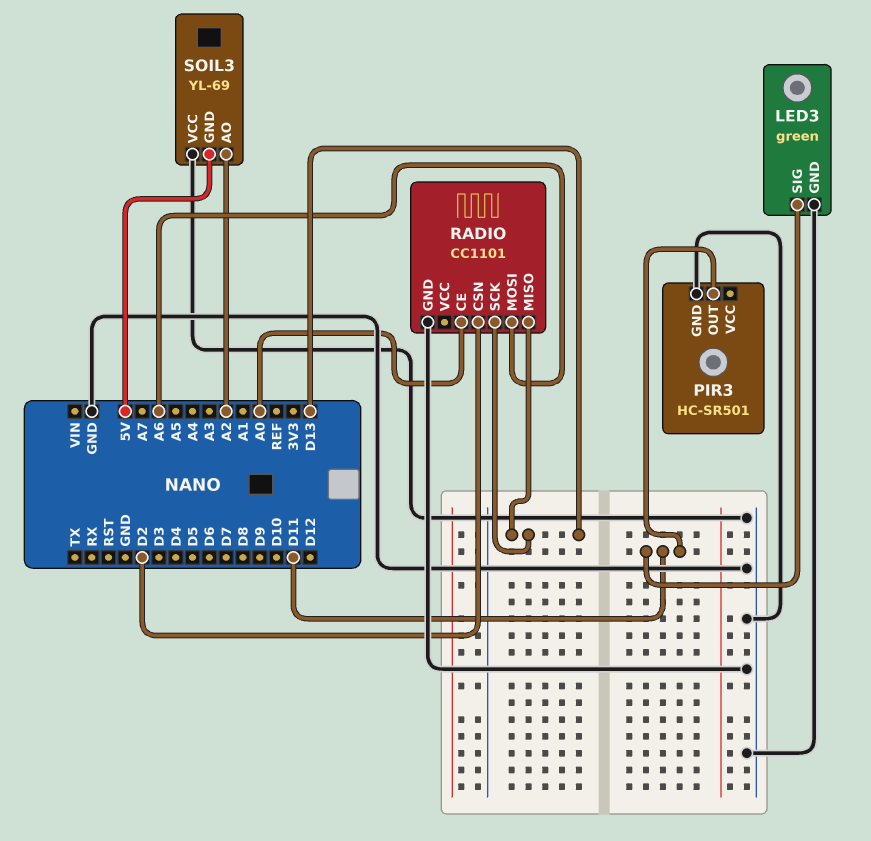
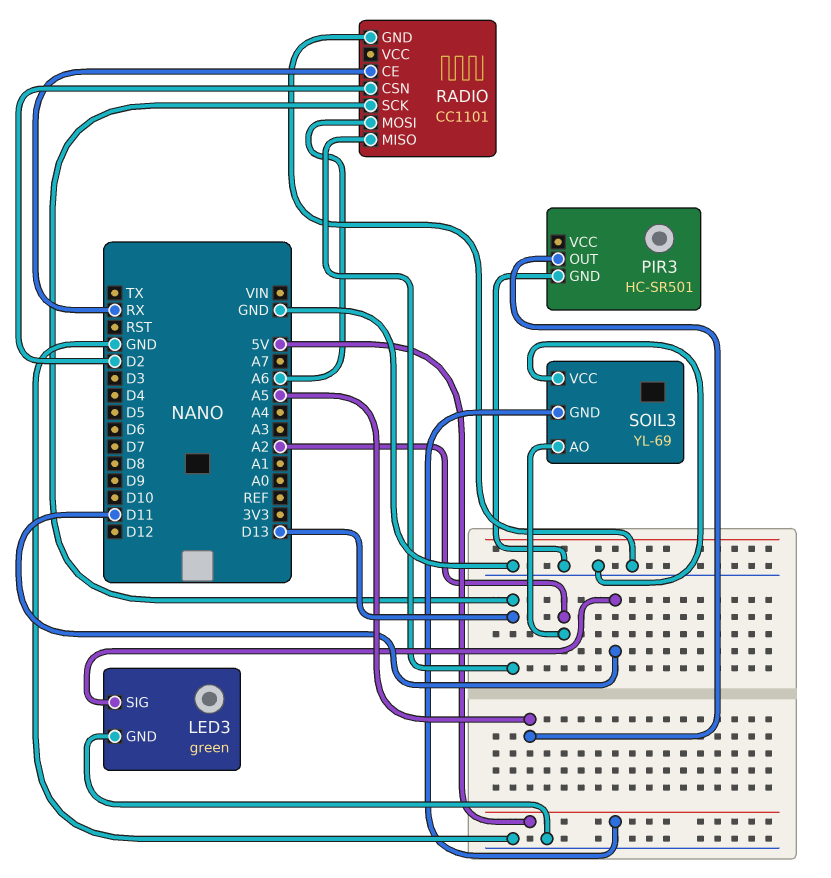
PIR3 pin OUT: D11 -> A5
RADIO pin CE: A0 -> RX

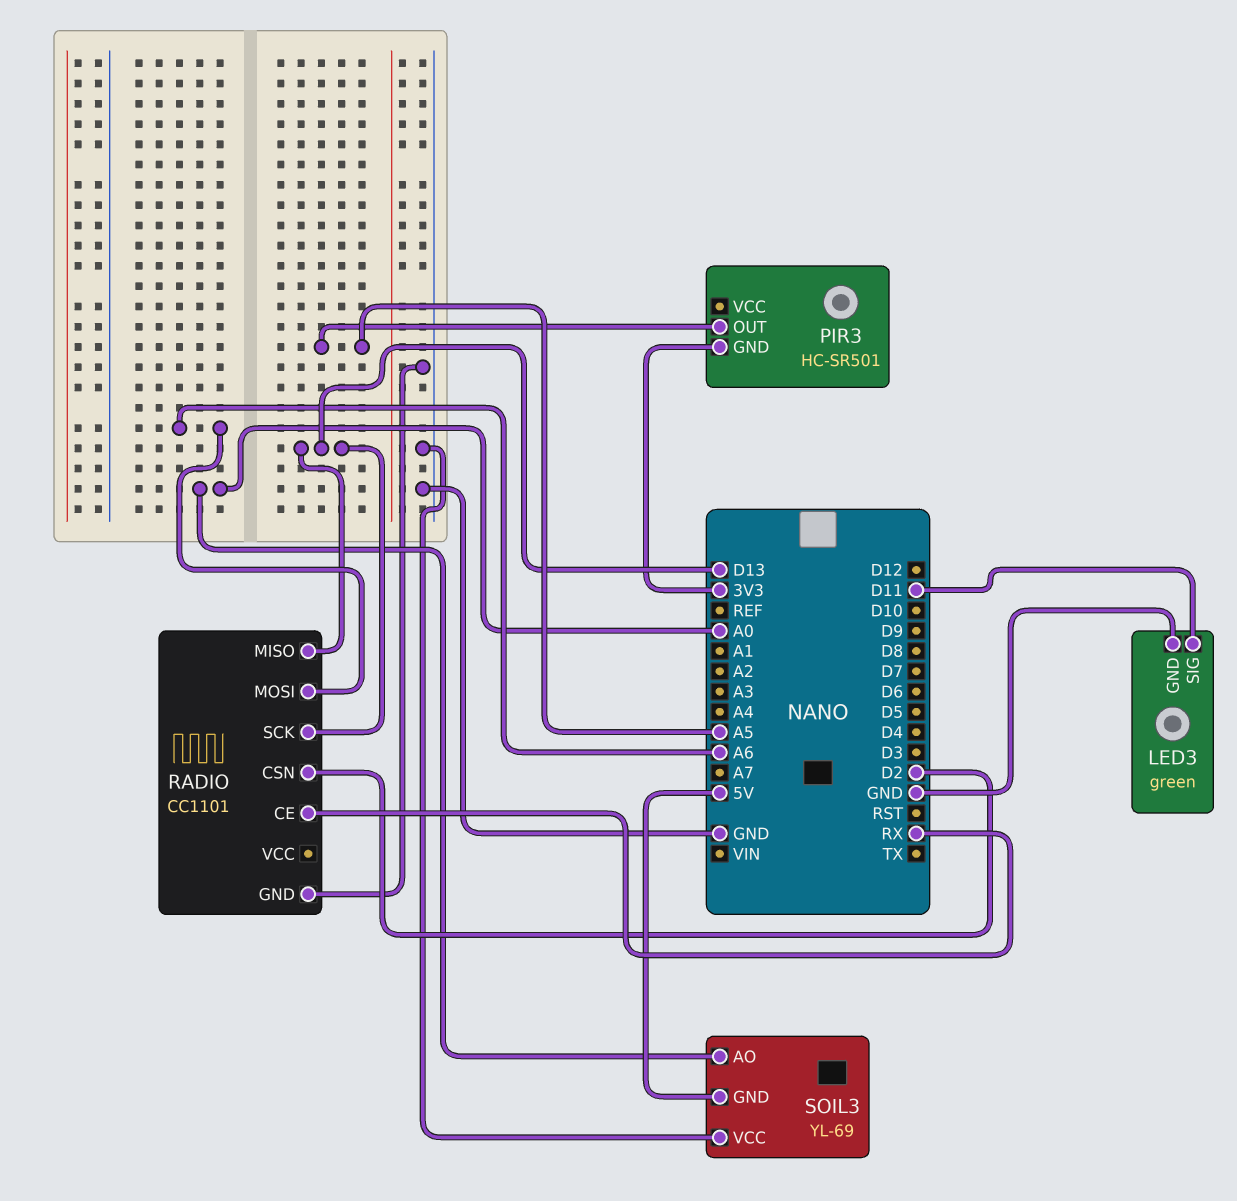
PIR3 pin GND: GND -> 3V3
SOIL3 pin AO: A2 -> A0

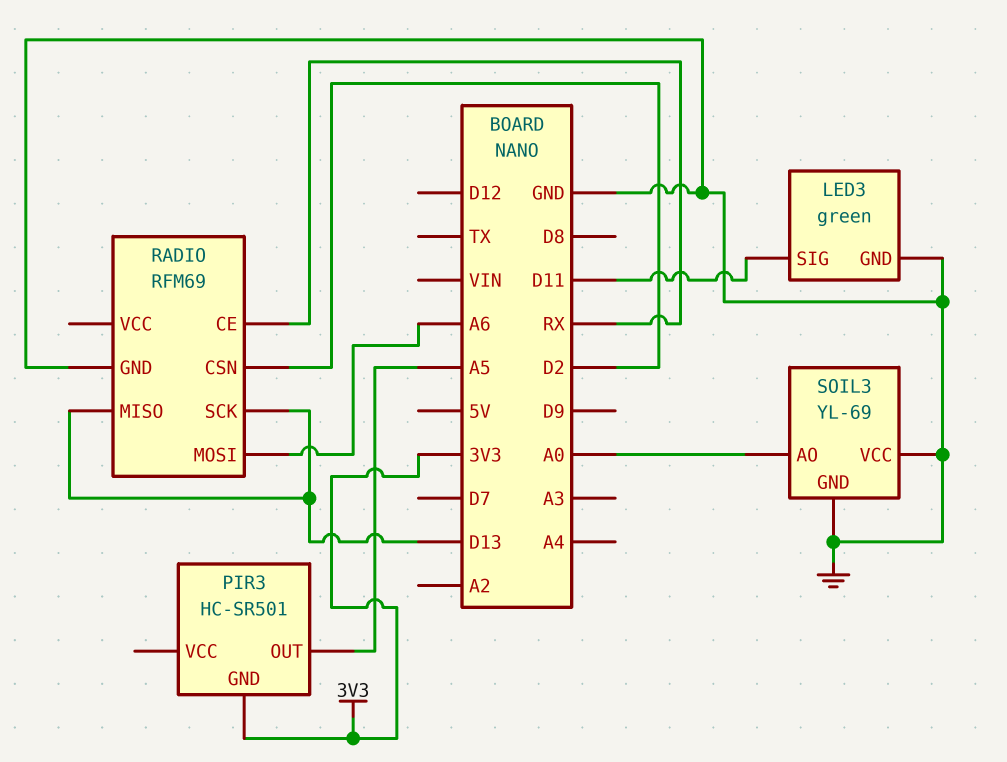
RADIO: CC1101 -> RFM69
SOIL3 pin GND: 5V -> GND

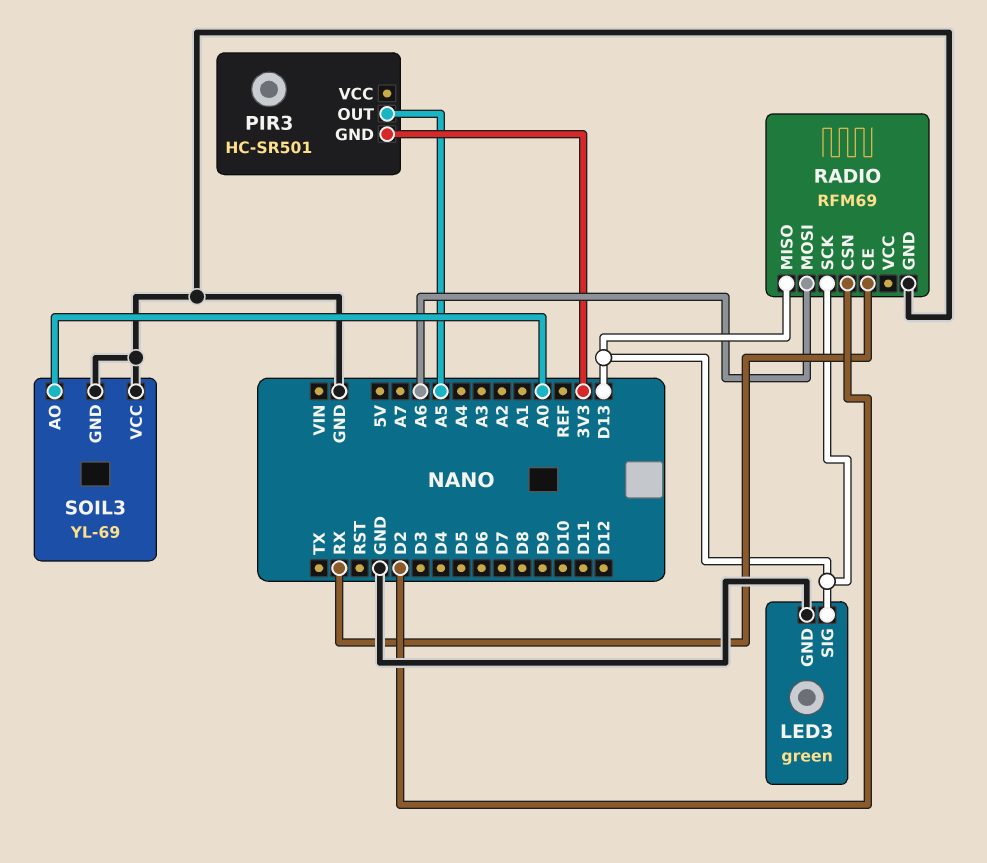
LED3 pin SIG: D11 -> D13

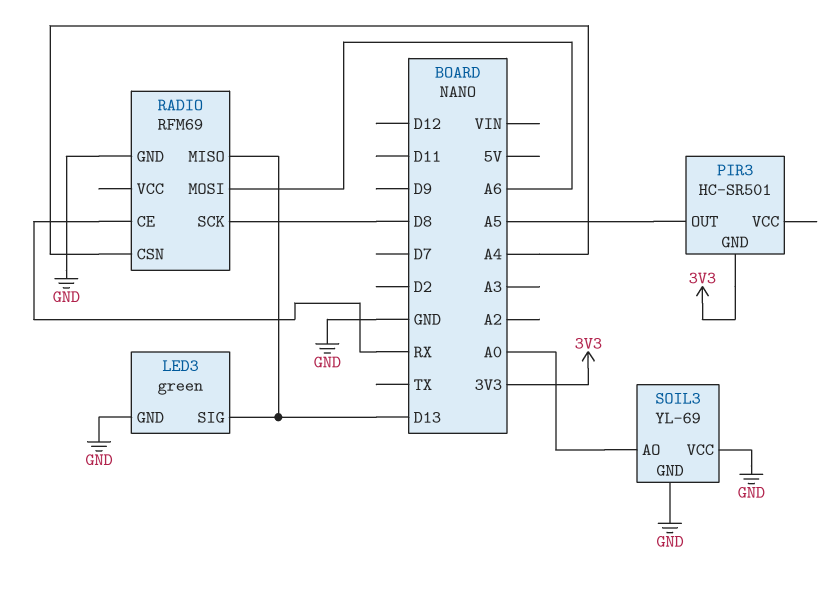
RADIO pin CSN: D2 -> A4
RADIO pin SCK: D13 -> D8

